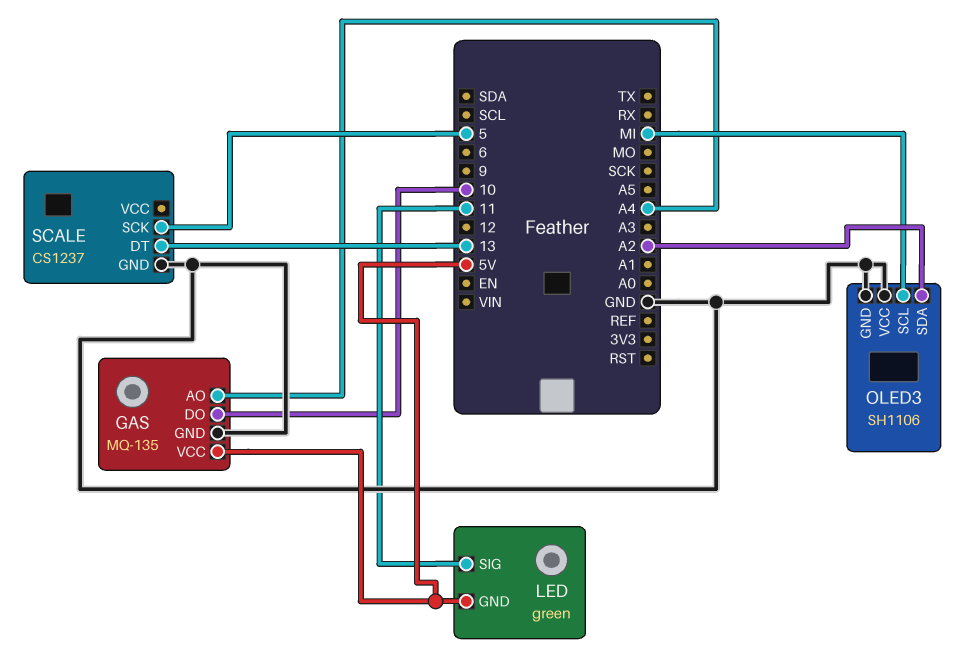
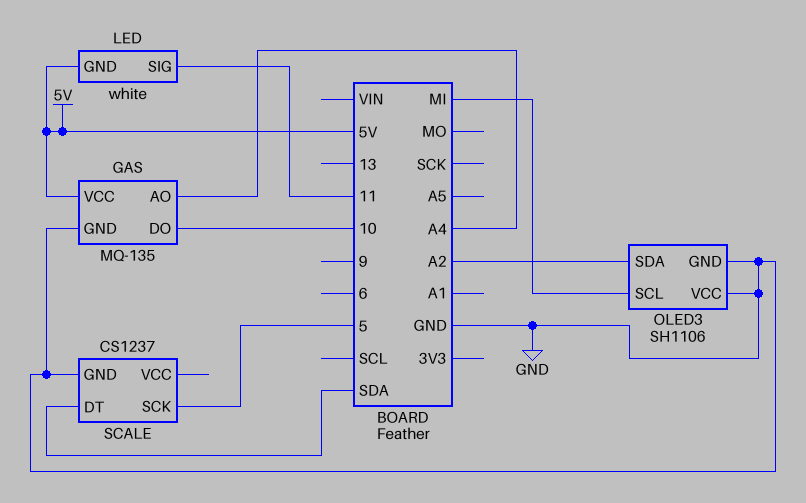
LED: green -> white
SCALE pin DT: 13 -> SDA

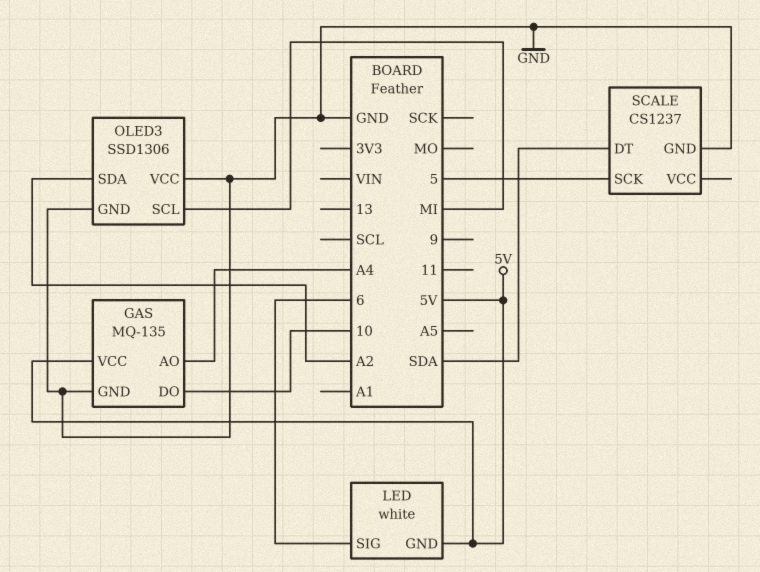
LED pin SIG: 11 -> 6
OLED3: SH1106 -> SSD1306

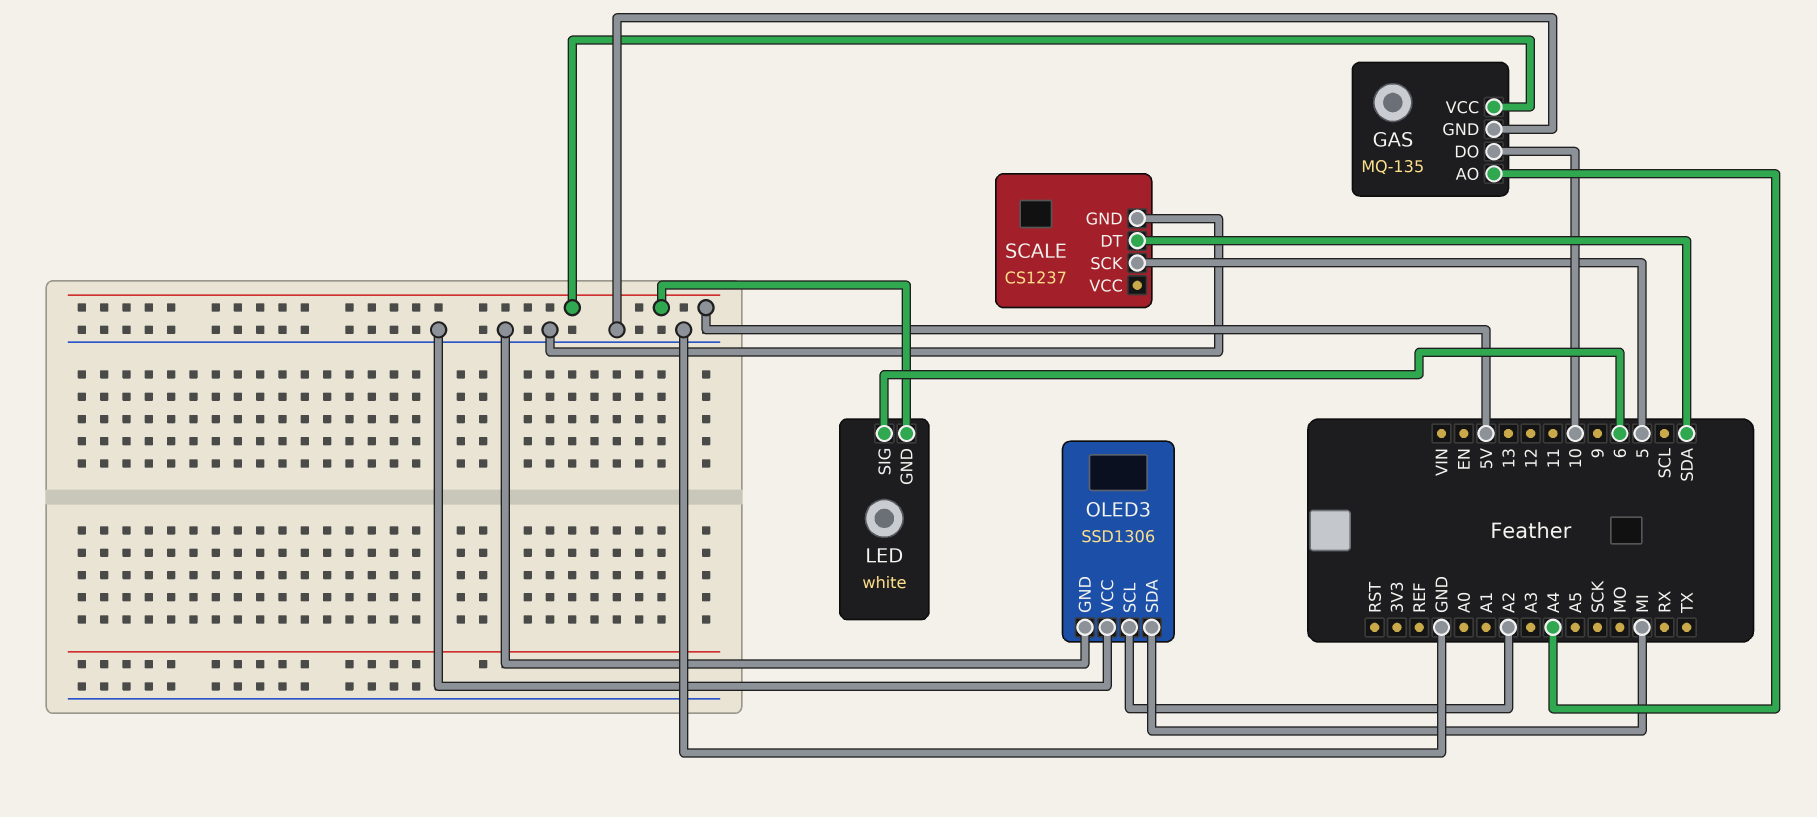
OLED3 pin SCL: MI -> A2
OLED3 pin SDA: A2 -> MI

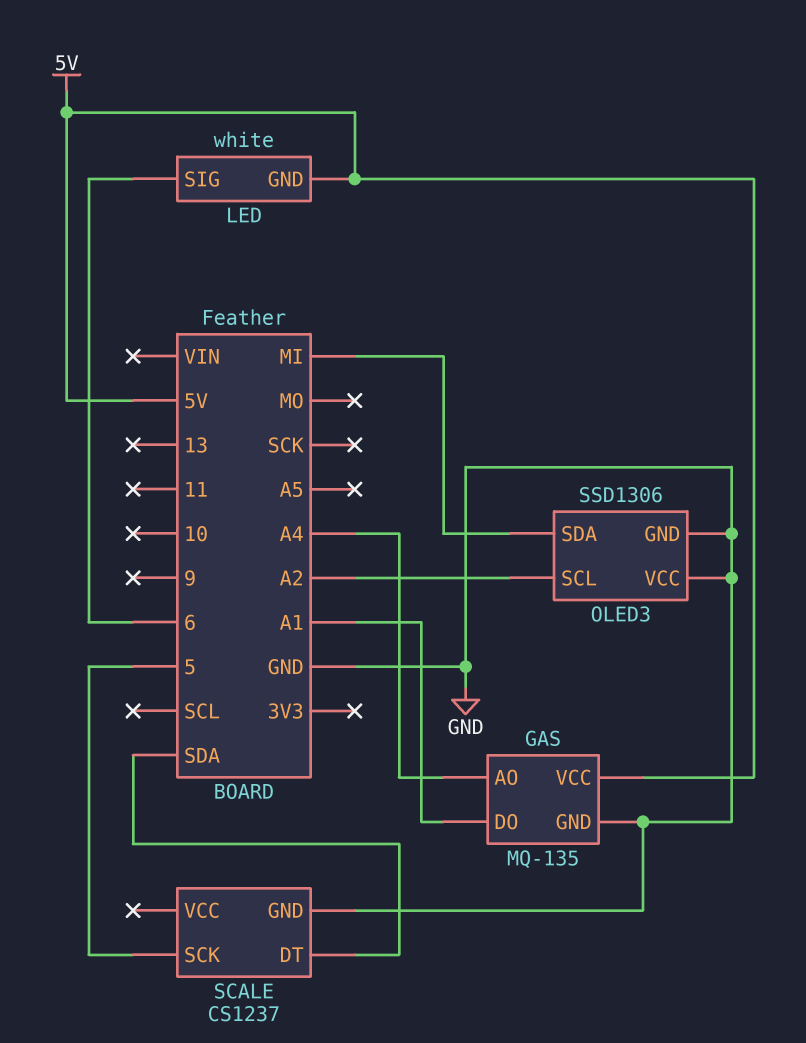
GAS pin DO: 10 -> A1

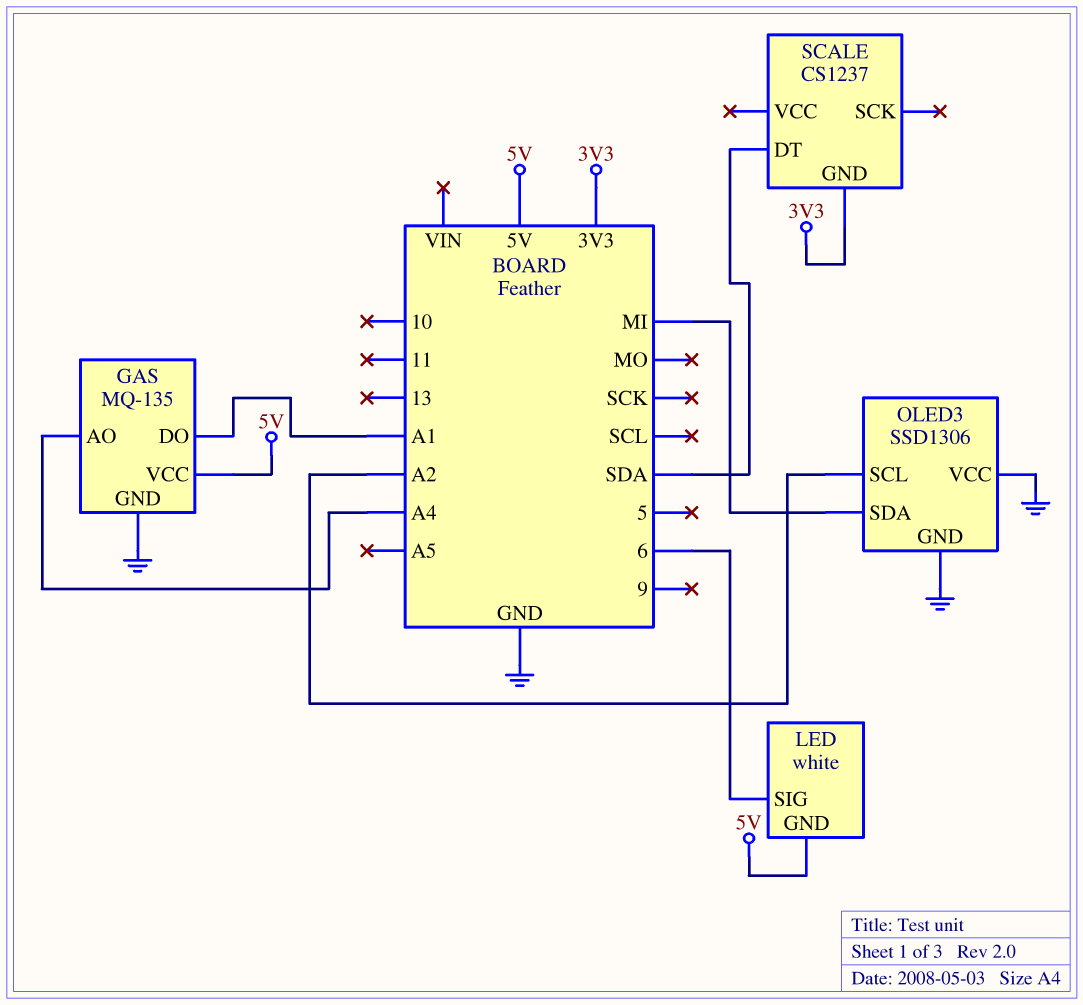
SCALE pin GND: GND -> 3V3
SCALE pin SCK: 5 -> none

